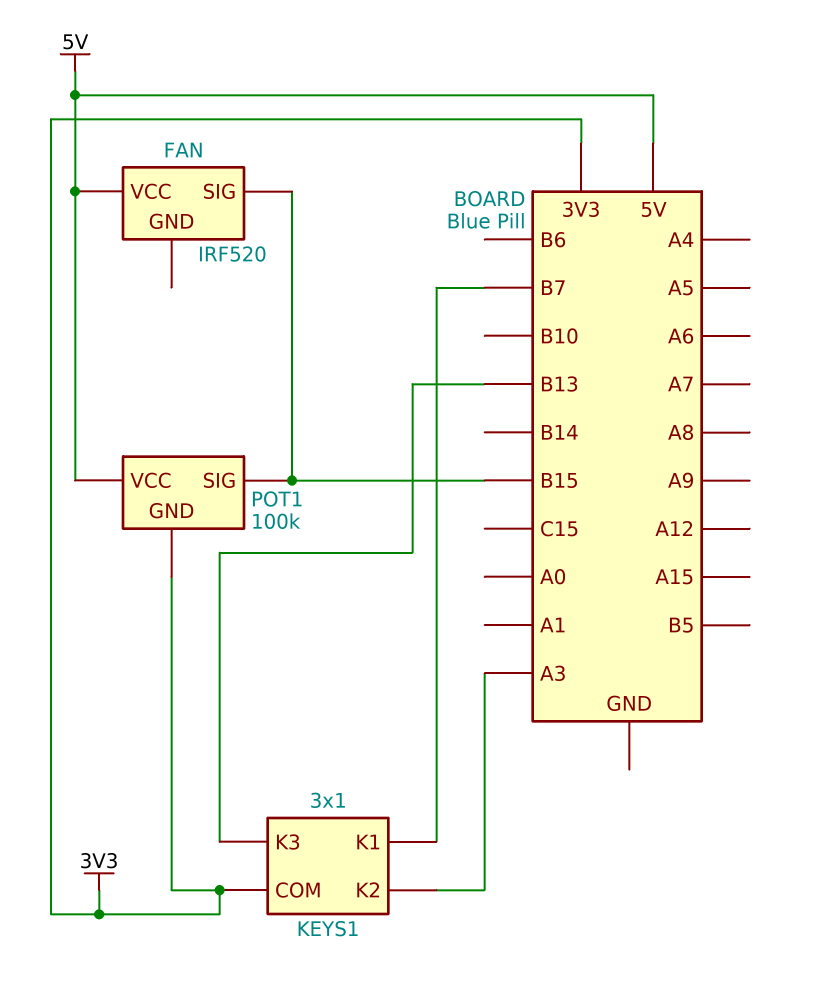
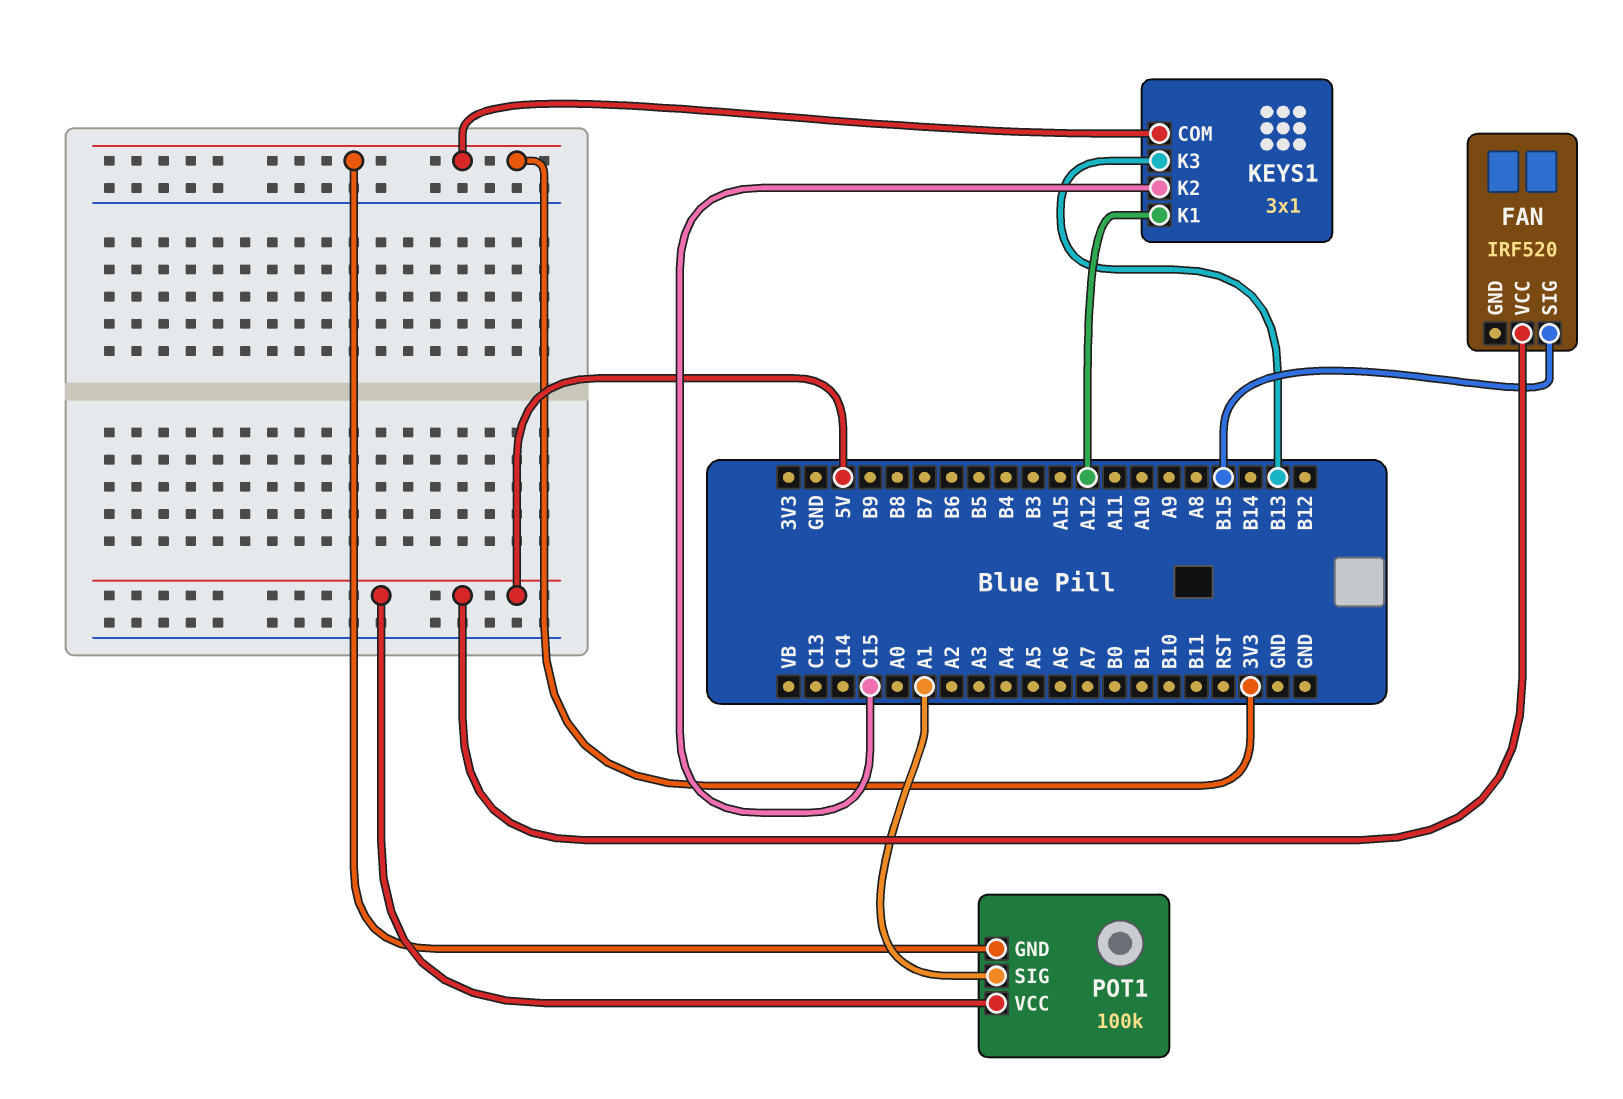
KEYS1 pin K1: B7 -> A12
KEYS1 pin K2: A3 -> C15
POT1 pin SIG: B15 -> A1

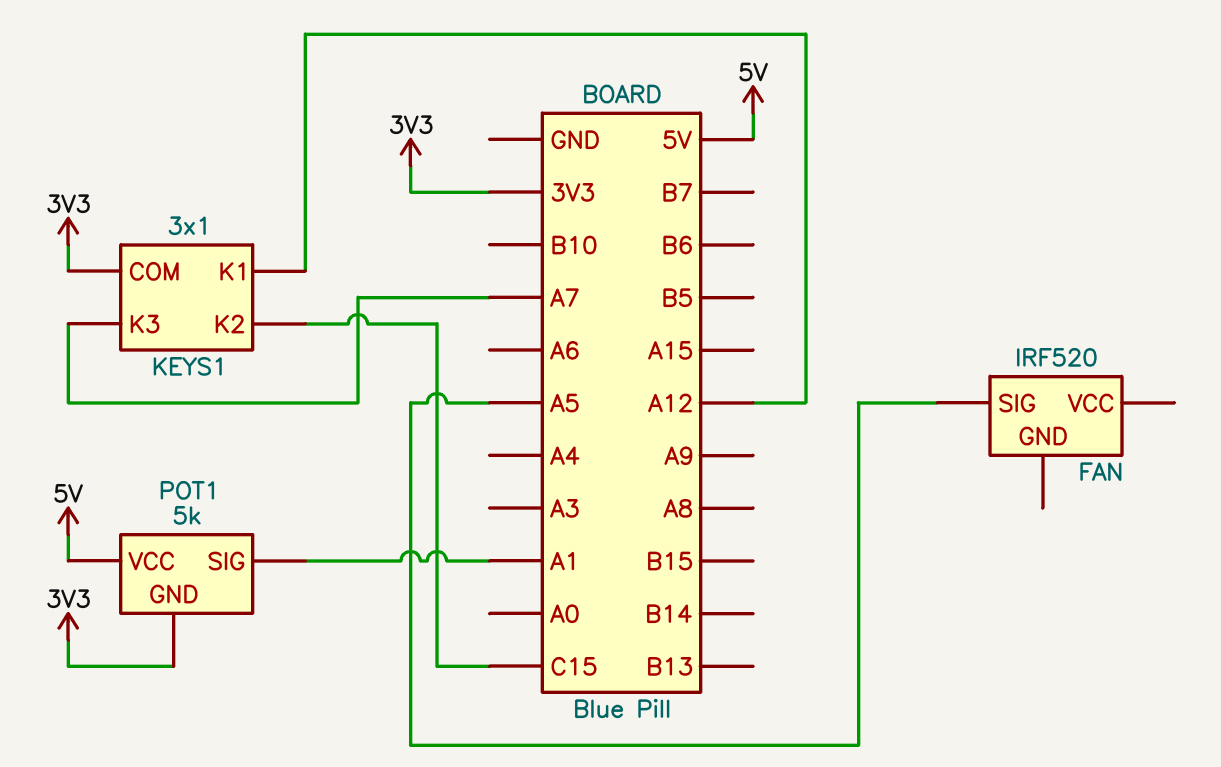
FAN pin SIG: B15 -> A5
FAN pin VCC: 5V -> none
KEYS1 pin K3: B13 -> A7
POT1: 100k -> 5k

